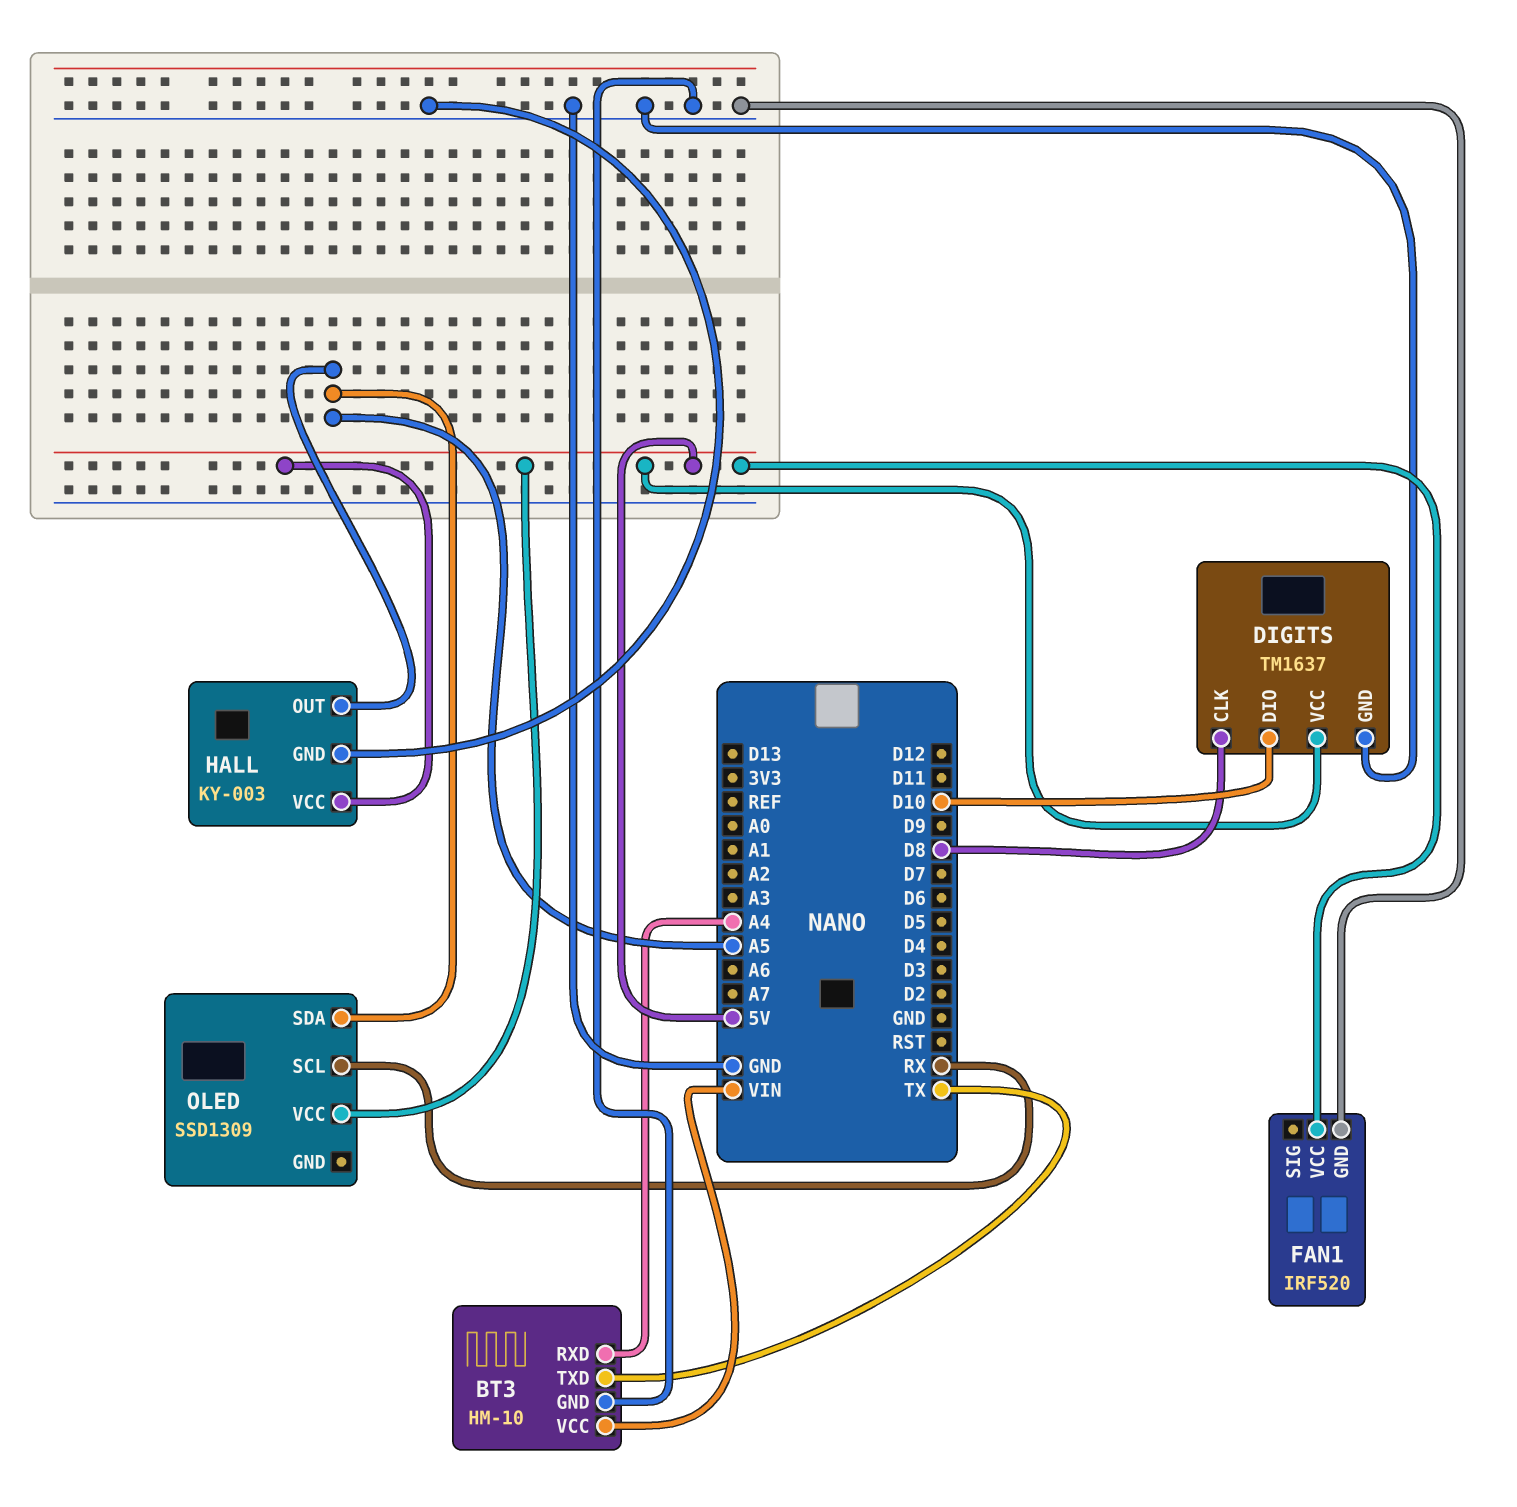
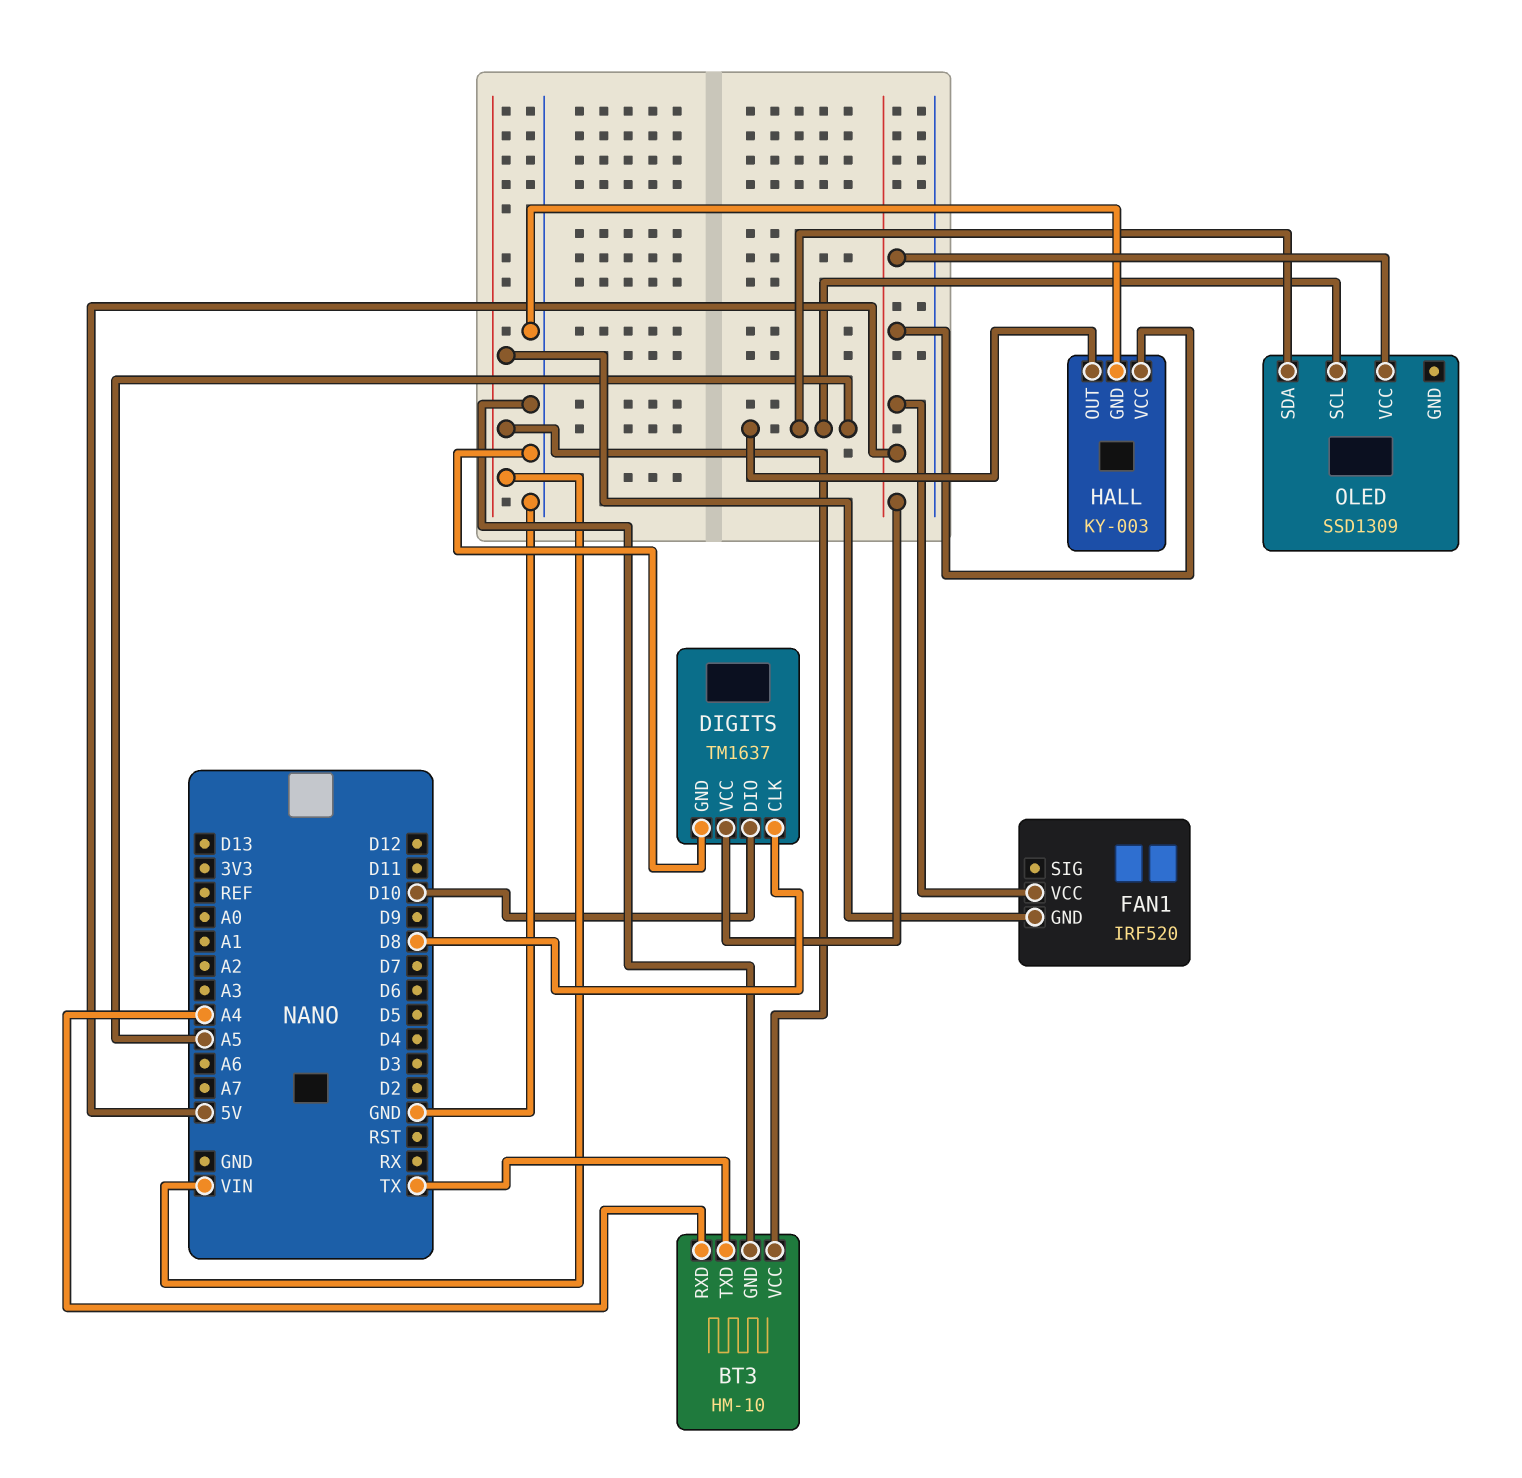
FAN1 pin GND: GND -> VIN
OLED pin SCL: RX -> A5

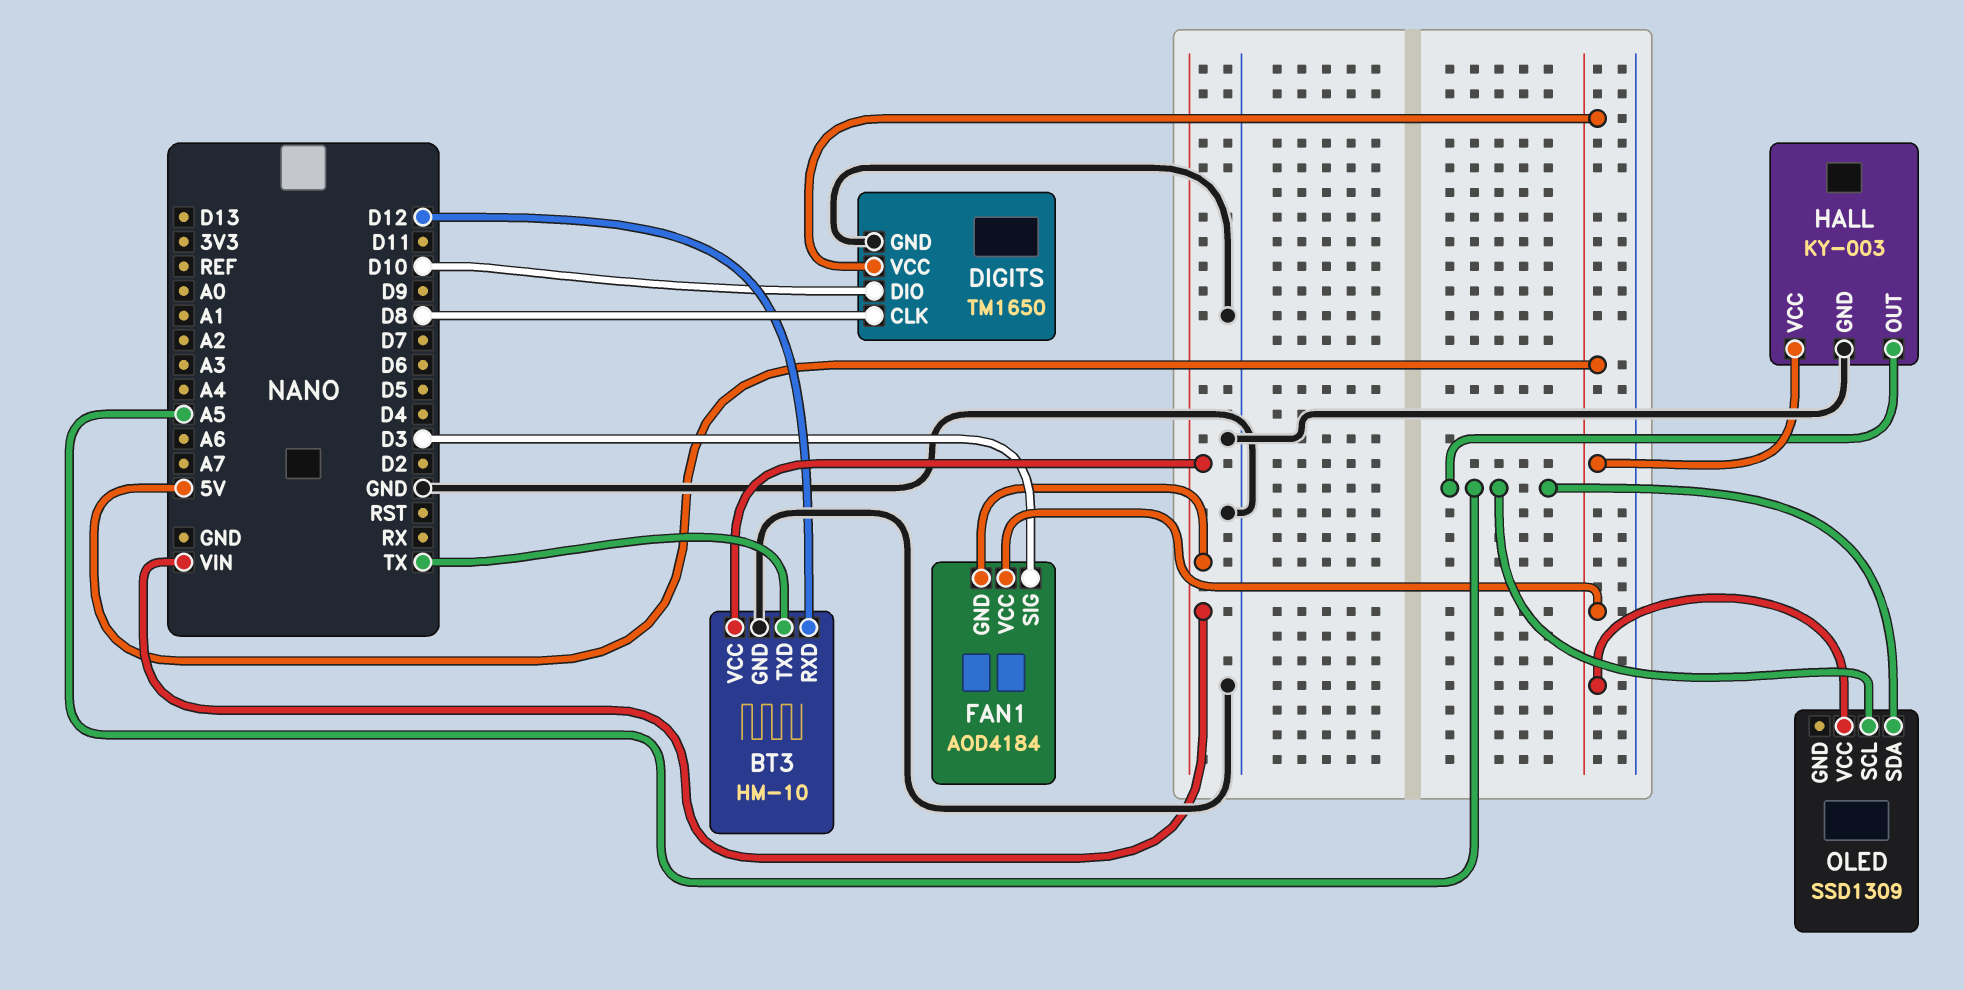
BT3 pin RXD: A4 -> D12
DIGITS: TM1637 -> TM1650
FAN1: IRF520 -> AOD4184
FAN1 pin SIG: none -> D3

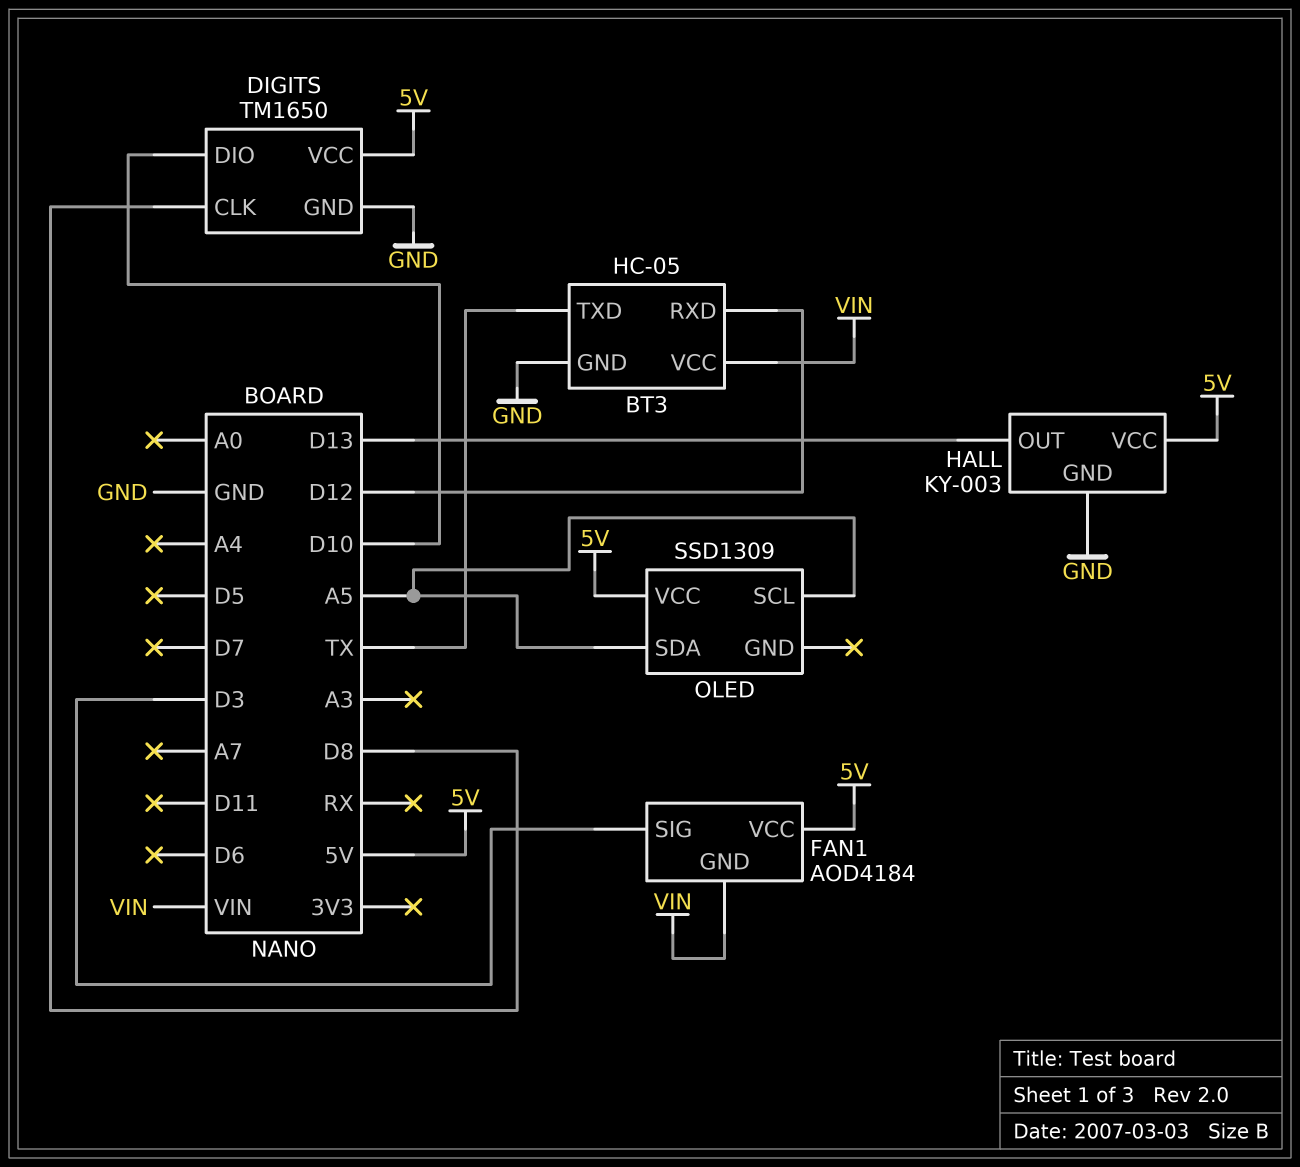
BT3: HM-10 -> HC-05
HALL pin OUT: A5 -> D13

